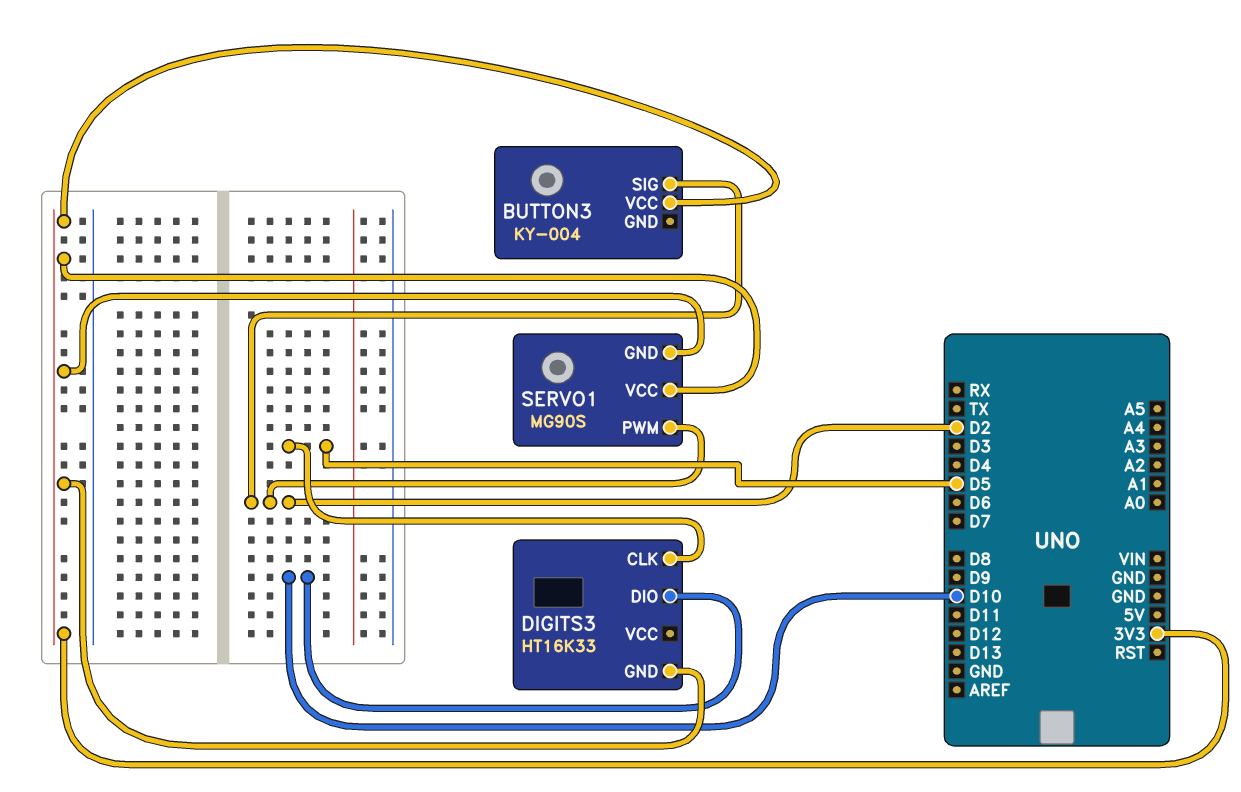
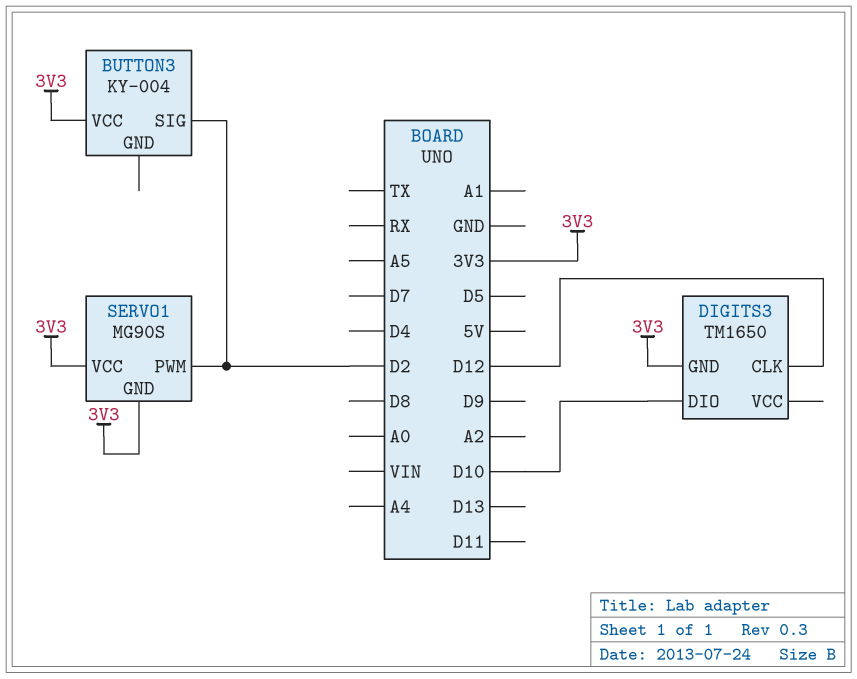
DIGITS3: HT16K33 -> TM1650
DIGITS3 pin CLK: D5 -> D12

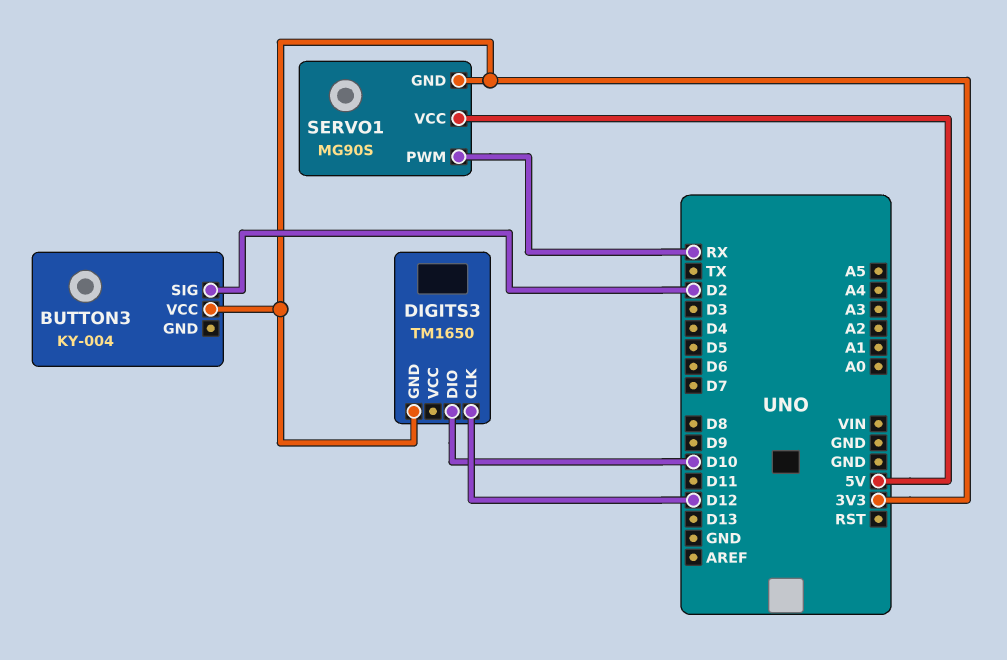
SERVO1 pin PWM: D2 -> RX
SERVO1 pin VCC: 3V3 -> 5V

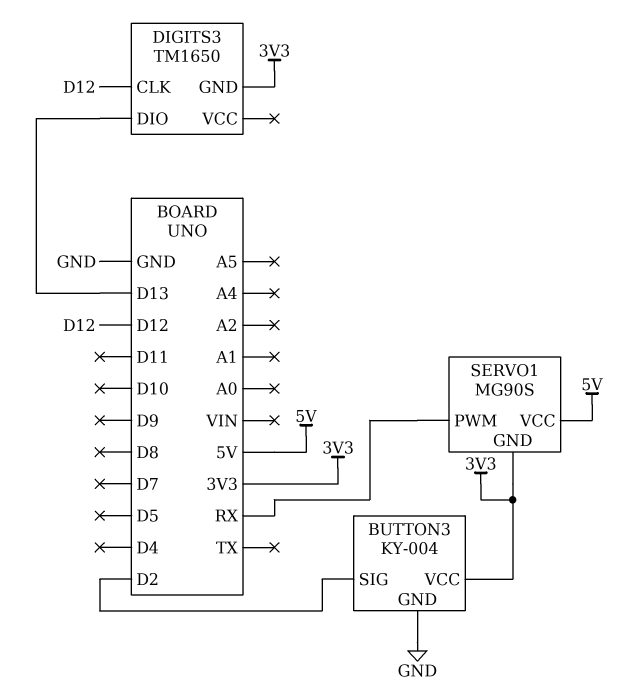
BUTTON3 pin GND: none -> GND
DIGITS3 pin DIO: D10 -> D13

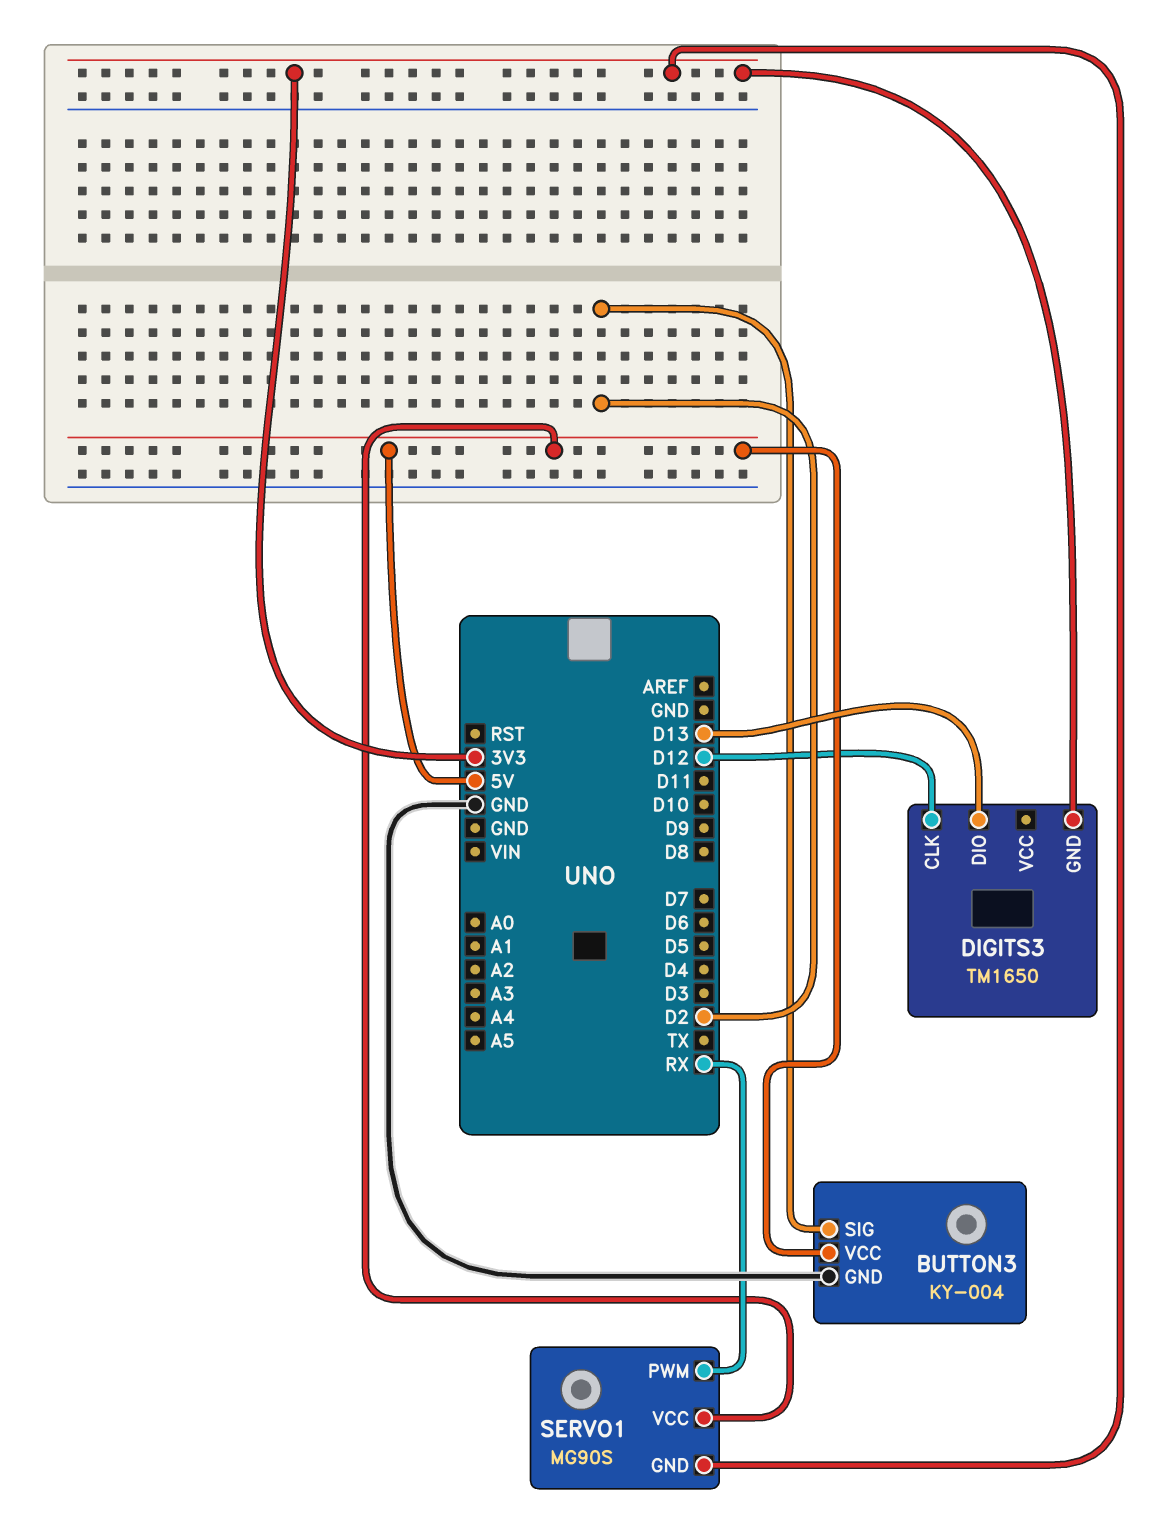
BUTTON3 pin VCC: 3V3 -> 5V

